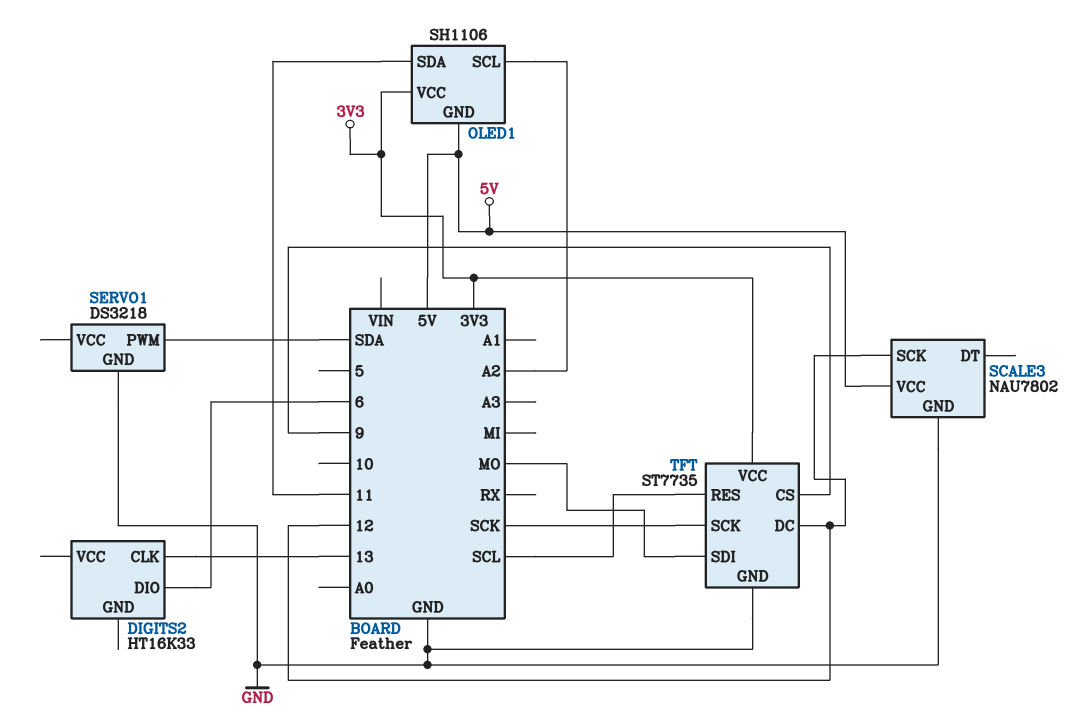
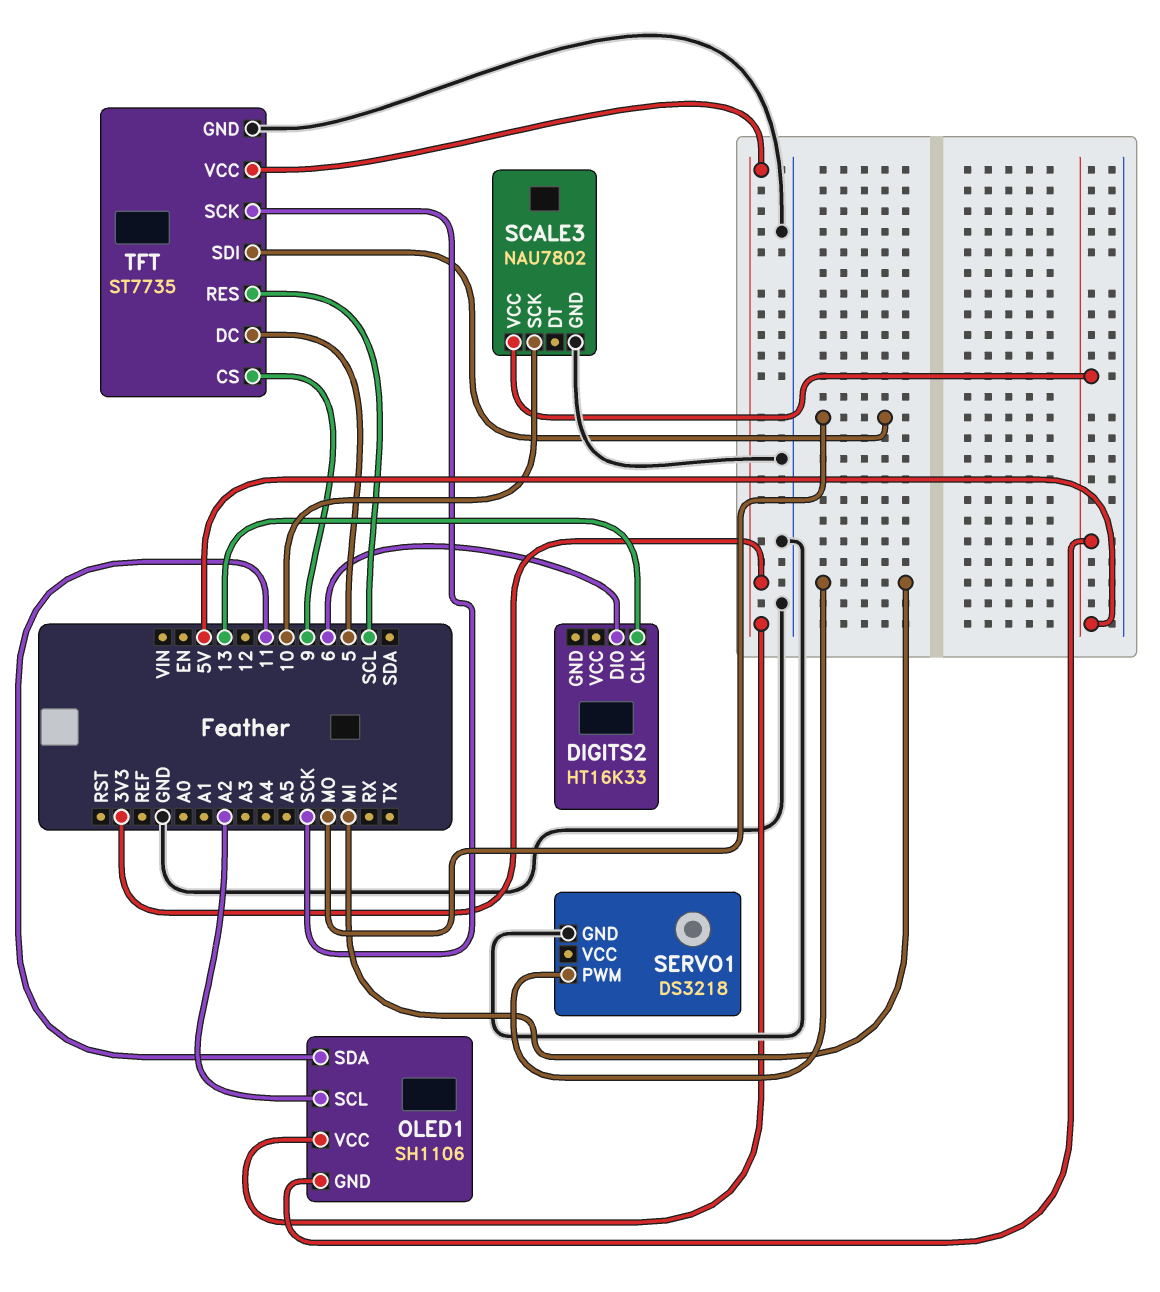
SCALE3 pin SCK: 12 -> 10
SERVO1 pin PWM: SDA -> MI
TFT pin DC: 12 -> 5

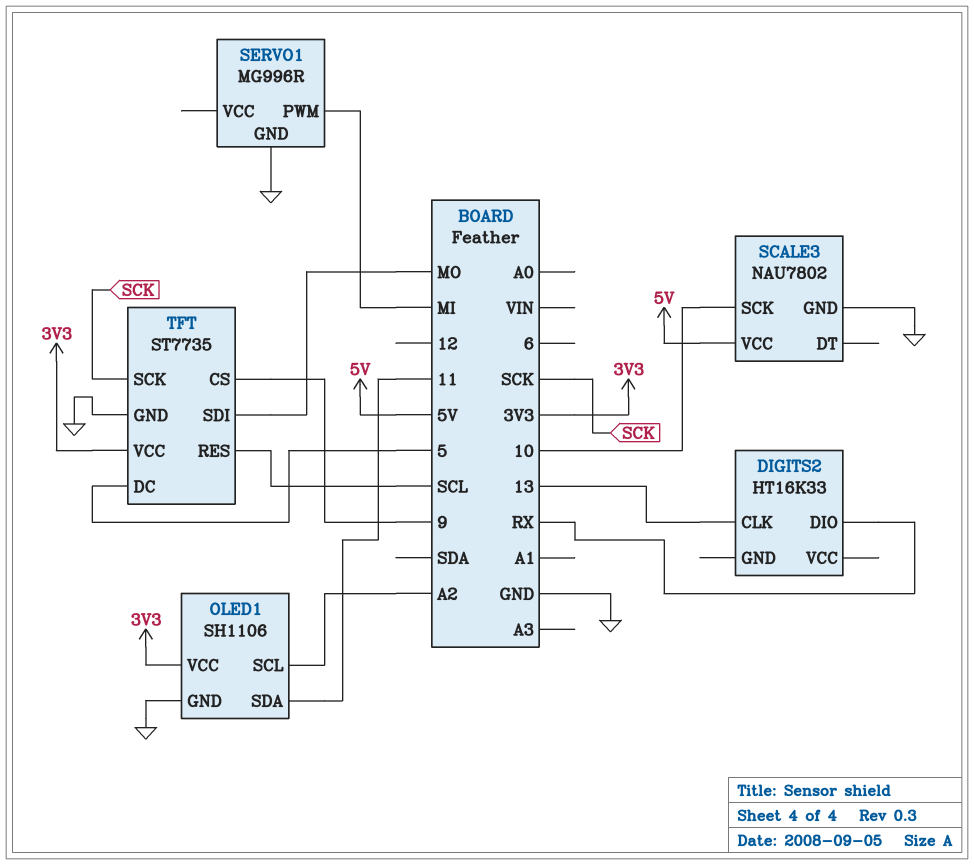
DIGITS2 pin DIO: 6 -> RX
OLED1 pin GND: 5V -> GND
SERVO1: DS3218 -> MG996R

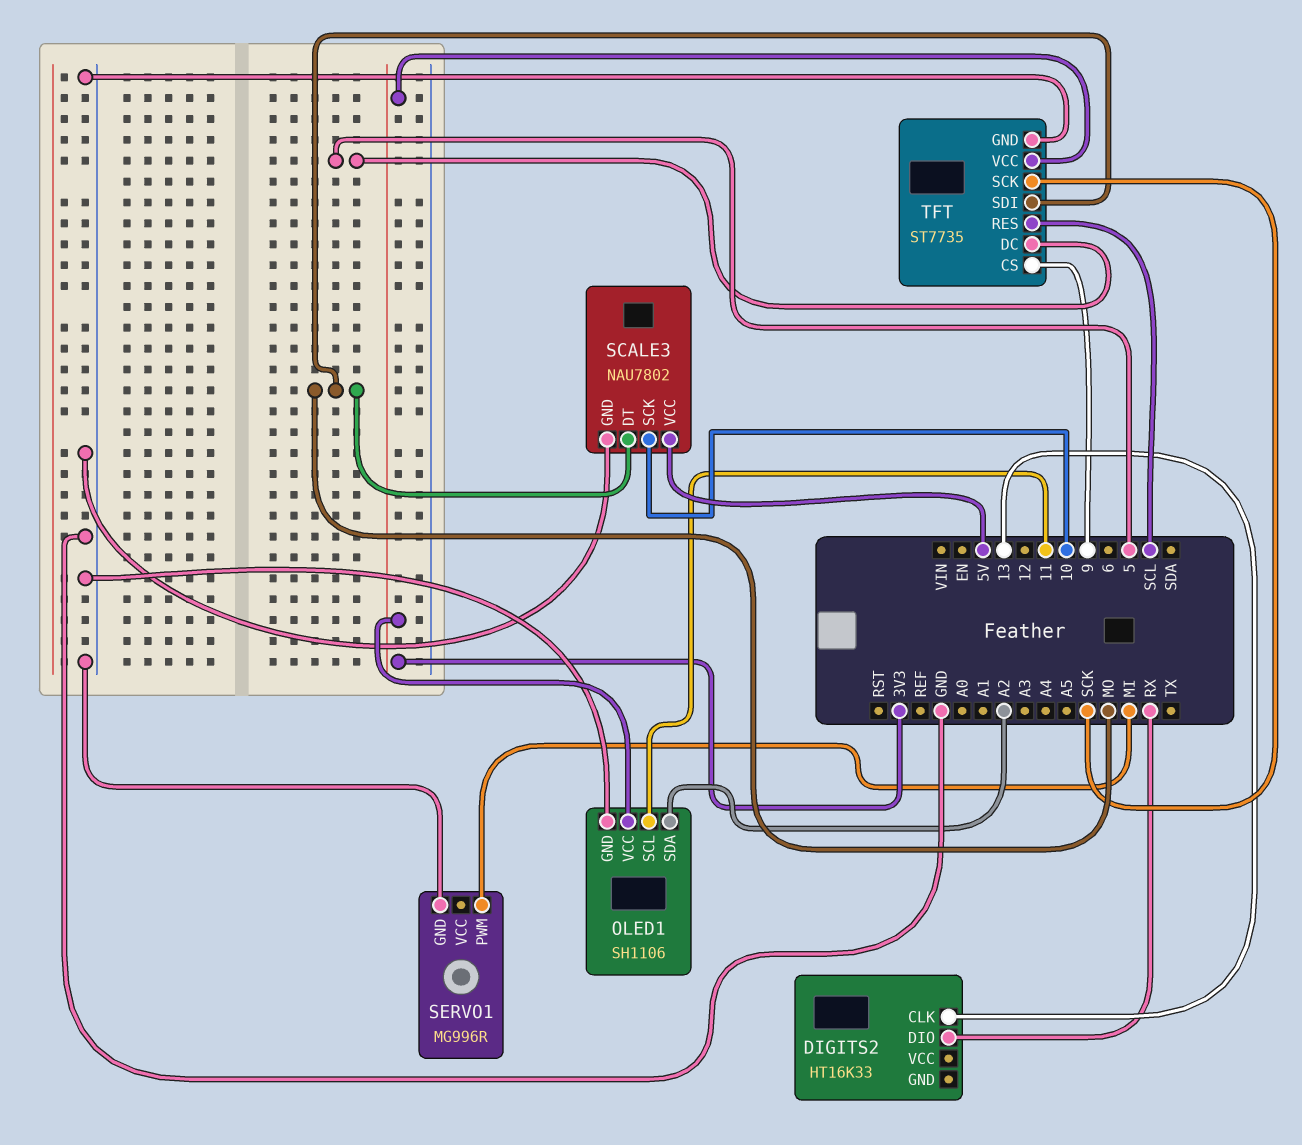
OLED1 pin SCL: A2 -> 11
OLED1 pin SDA: 11 -> A2
SCALE3 pin DT: none -> MO

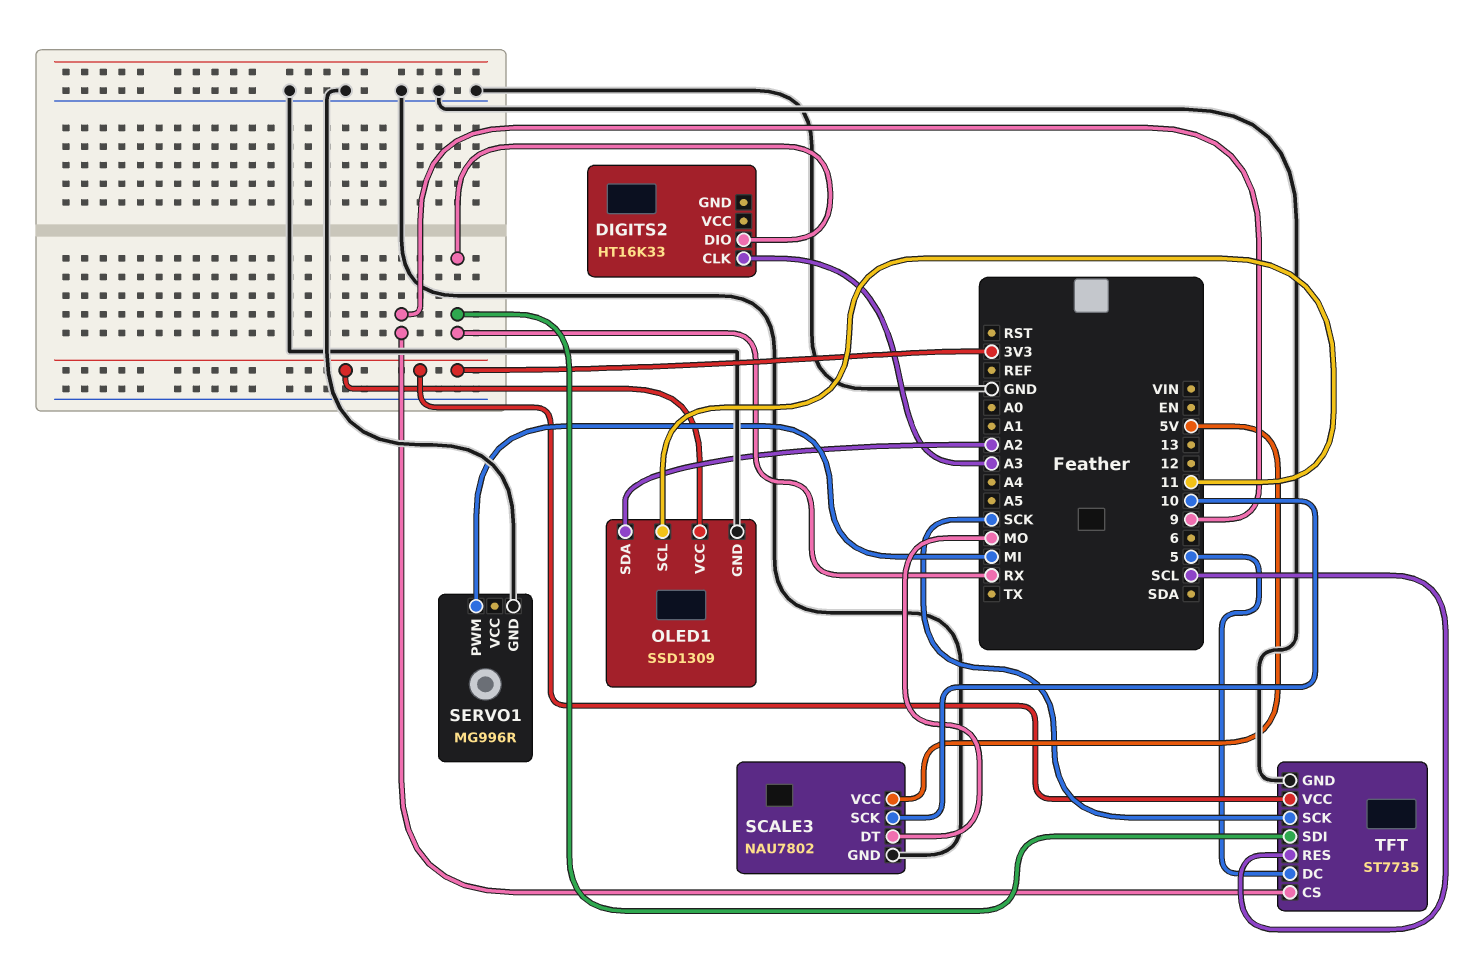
DIGITS2 pin CLK: 13 -> A3
OLED1: SH1106 -> SSD1309
TFT pin SDI: MO -> RX

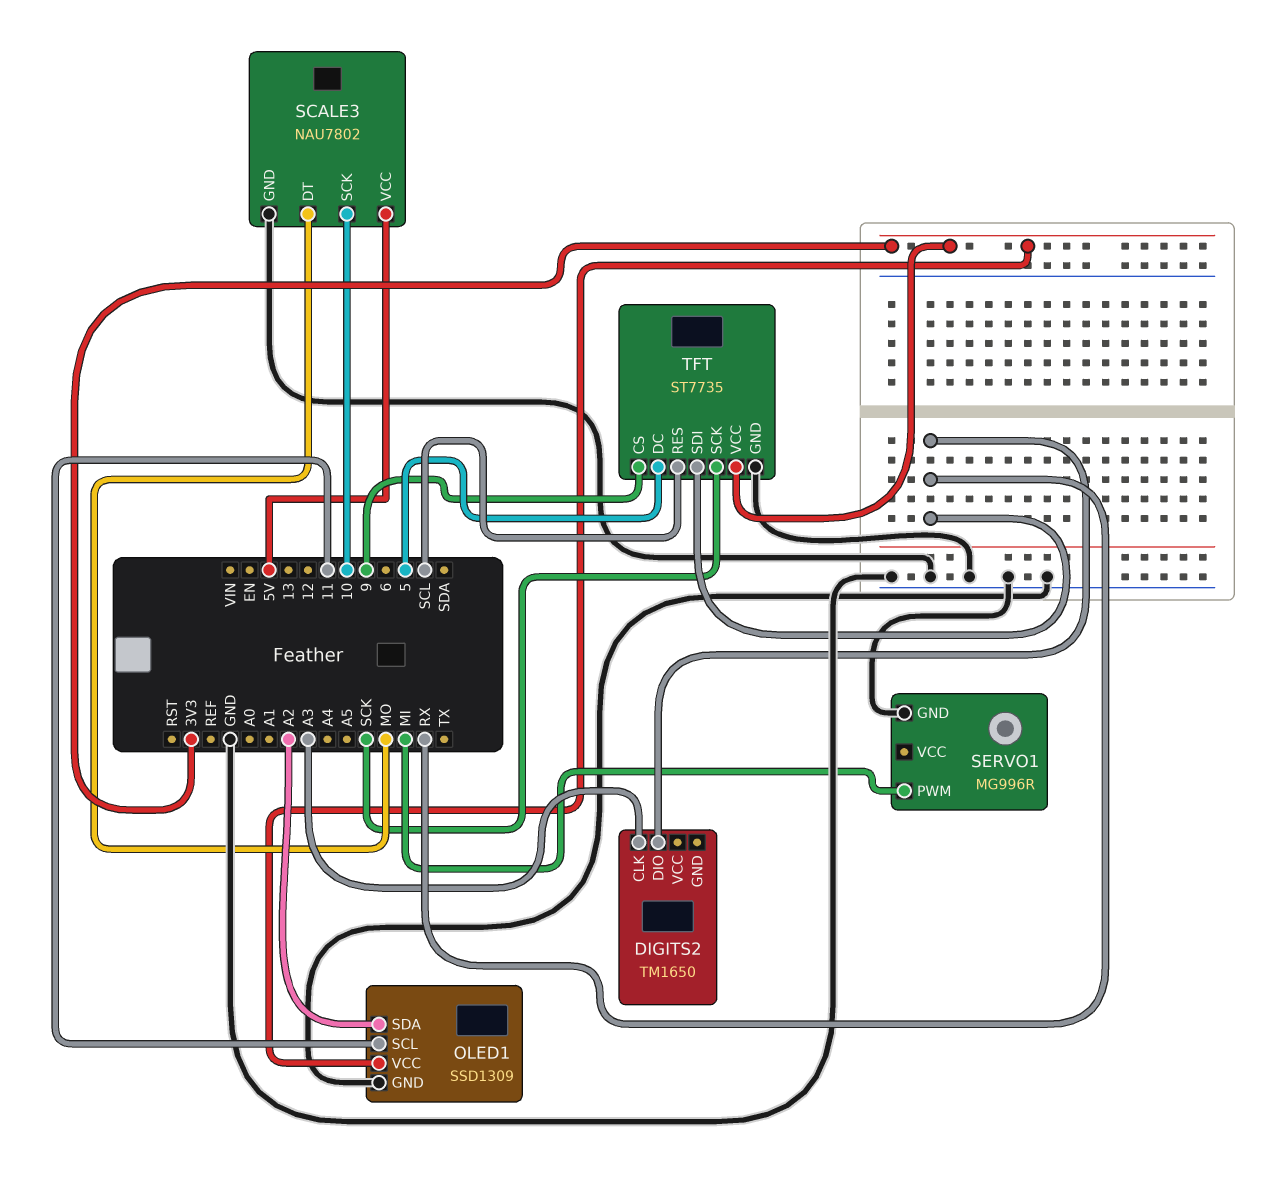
DIGITS2: HT16K33 -> TM1650

